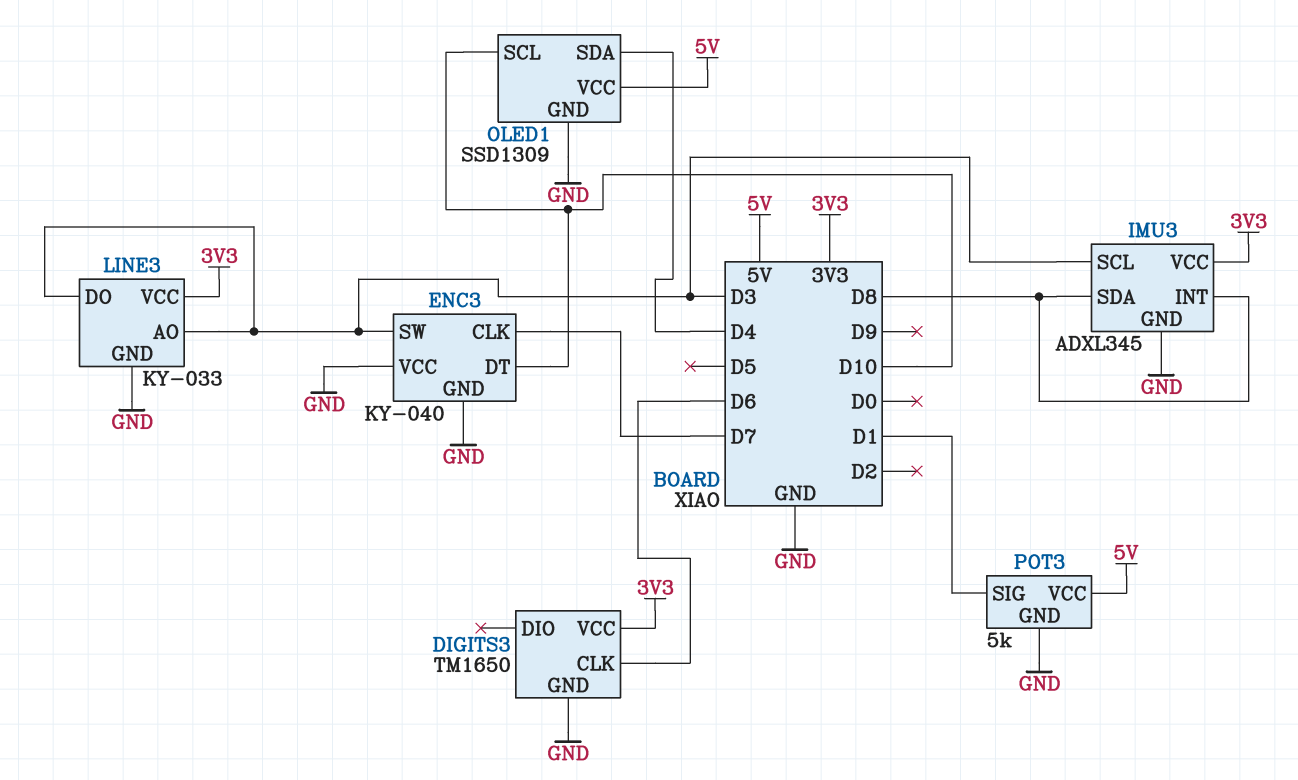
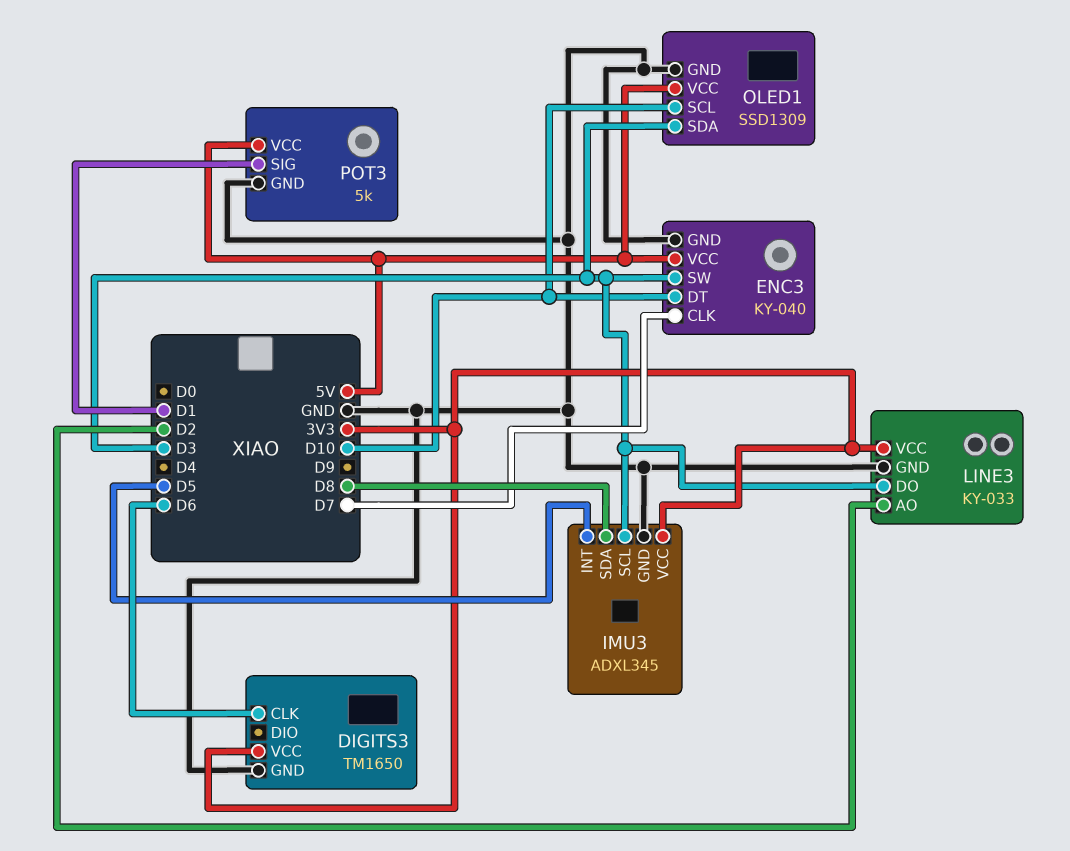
ENC3 pin VCC: GND -> 5V
IMU3 pin INT: D8 -> D5
LINE3 pin AO: D3 -> D2
OLED1 pin SDA: D4 -> D3

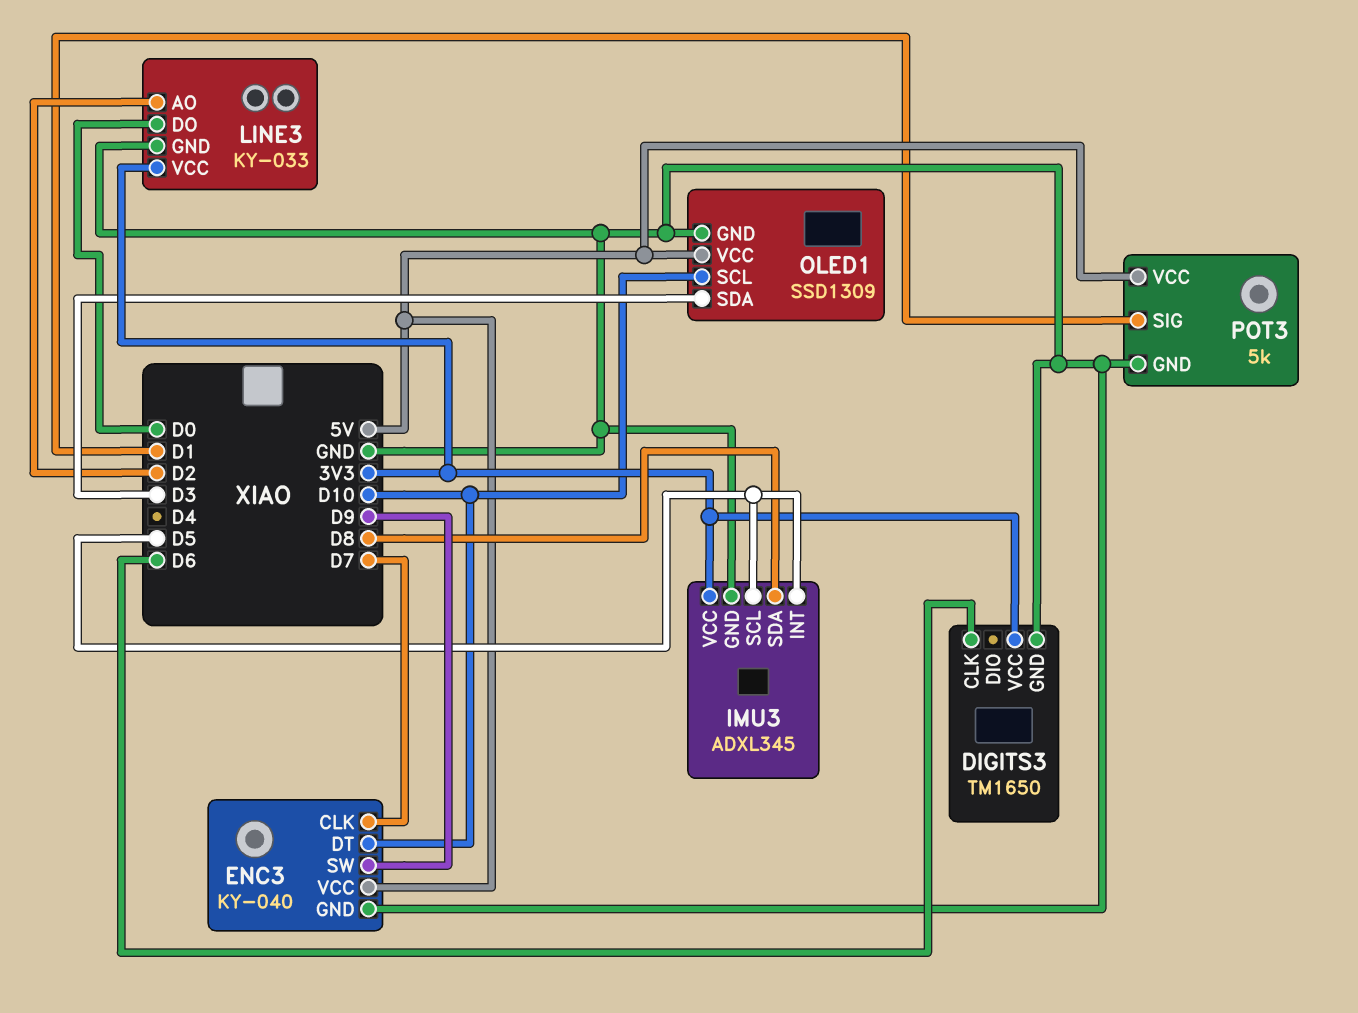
ENC3 pin SW: D3 -> D9
IMU3 pin SCL: D3 -> D5
LINE3 pin DO: D3 -> D0

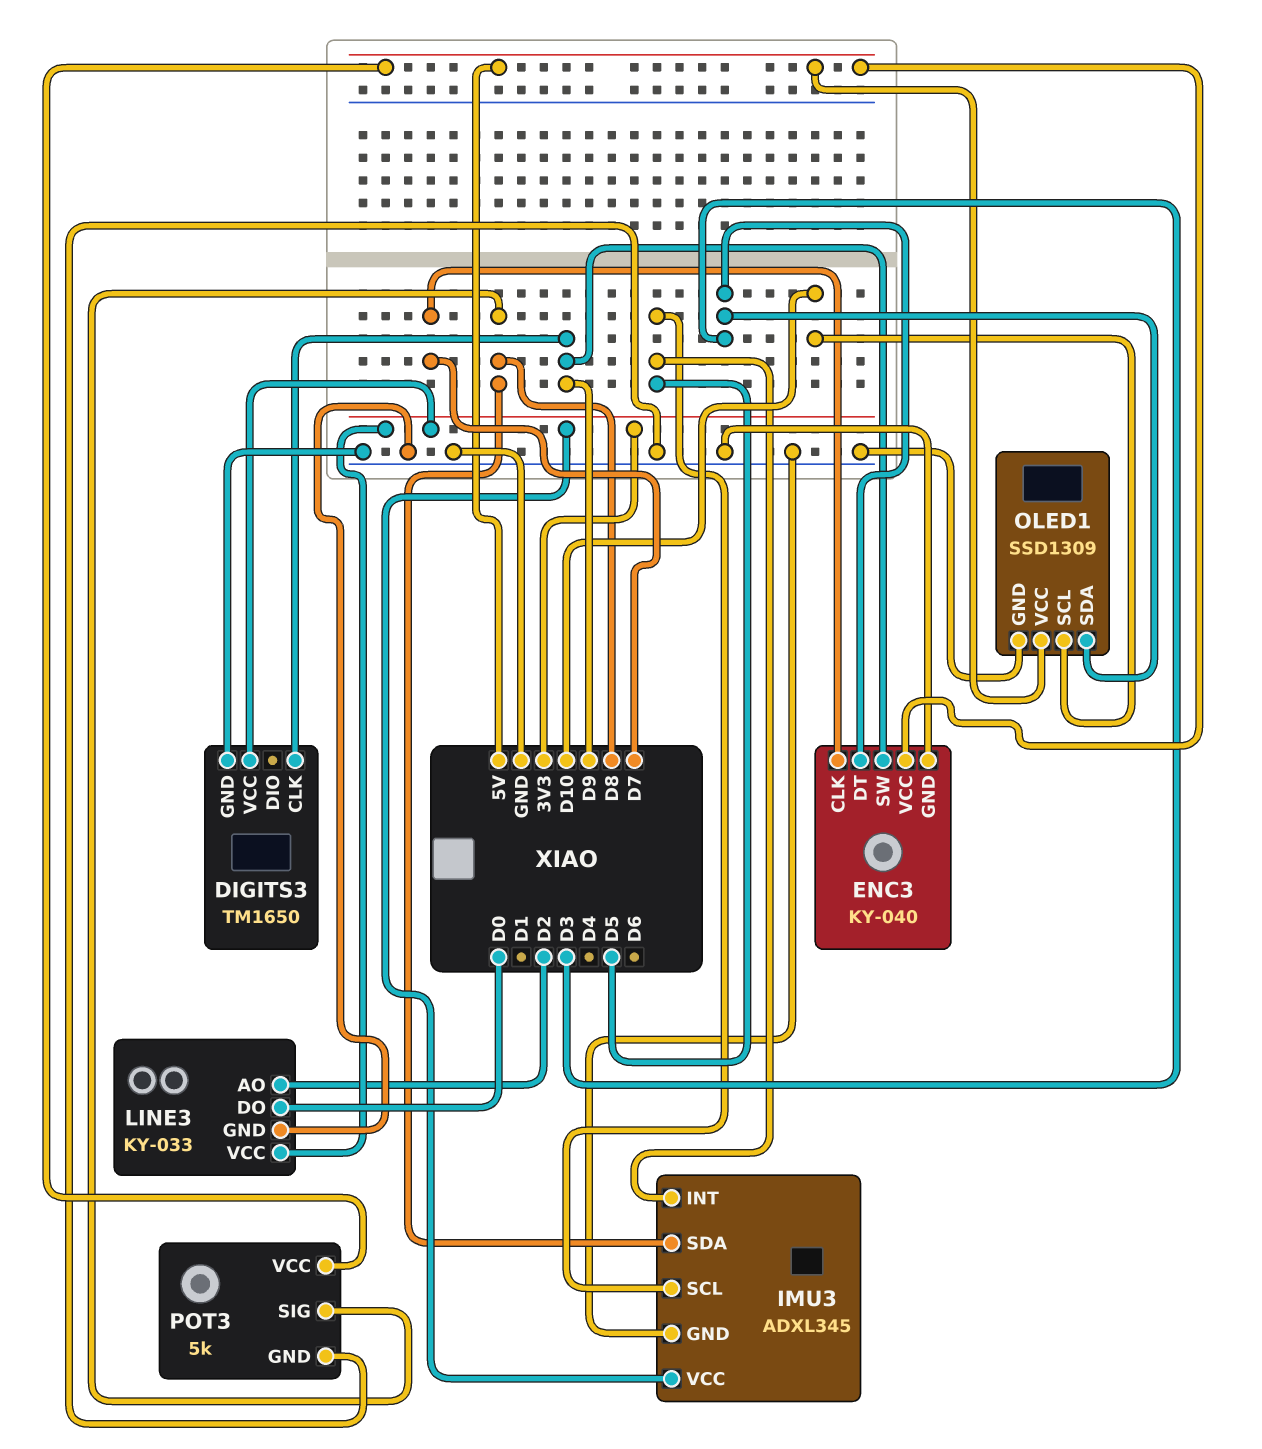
DIGITS3 pin CLK: D6 -> D9
ENC3 pin DT: D10 -> D3
POT3 pin SIG: D1 -> D8

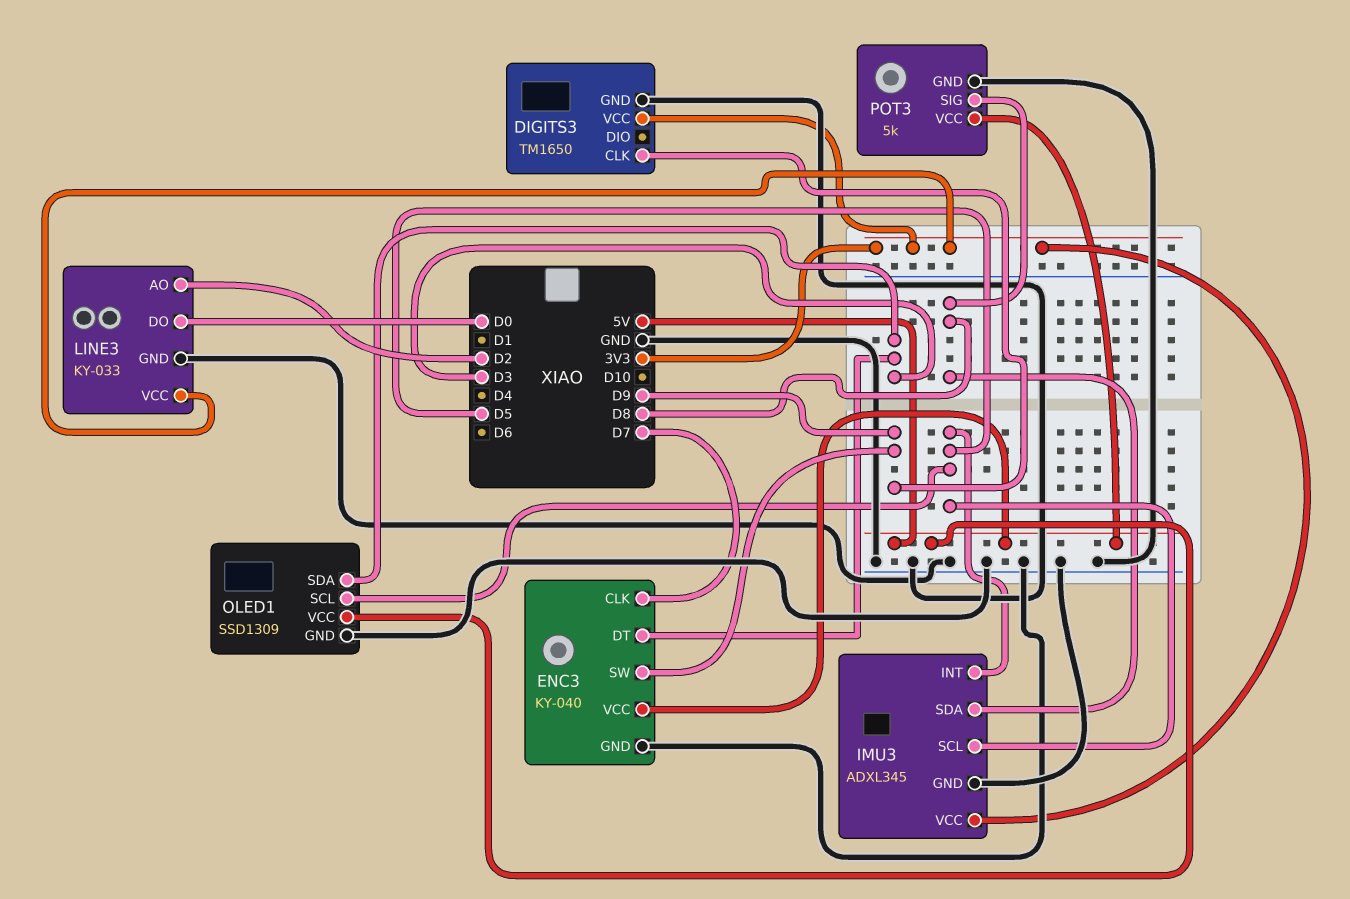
OLED1 pin SCL: D10 -> D5

